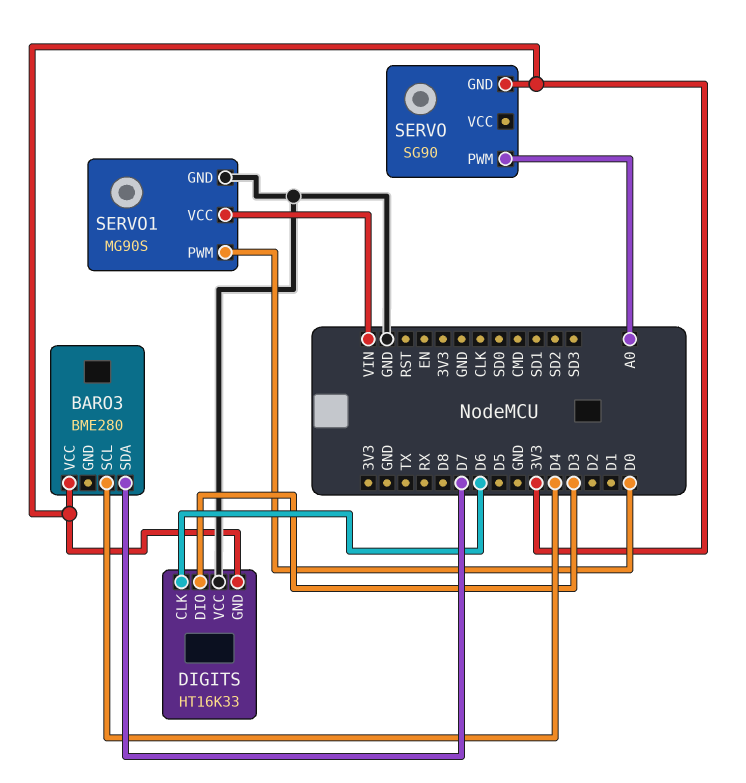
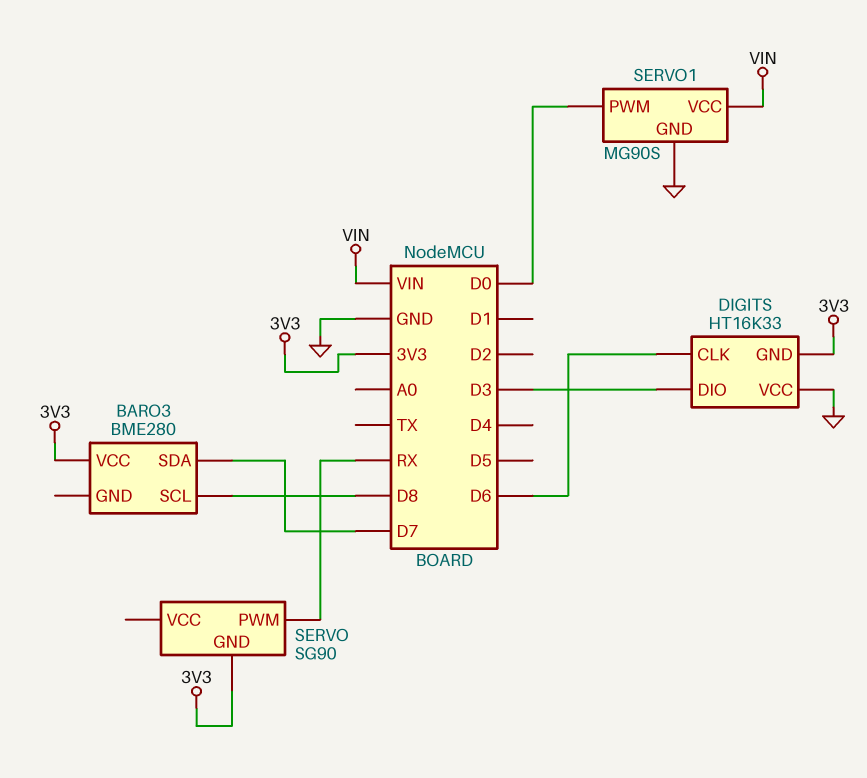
BARO3 pin SCL: D4 -> D8
SERVO pin PWM: A0 -> RX

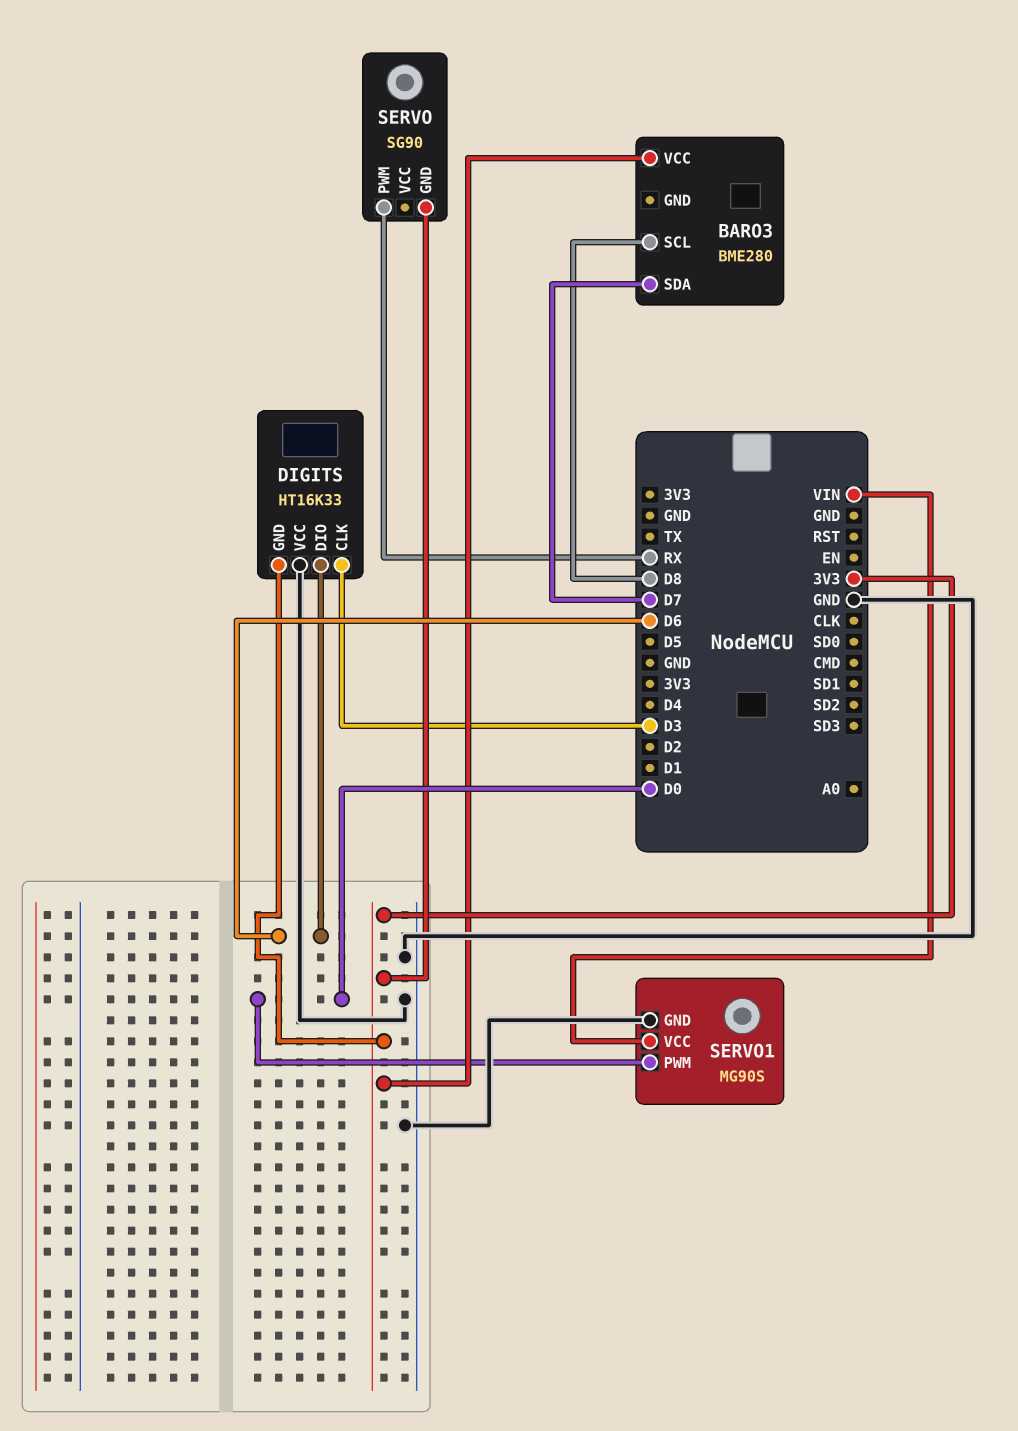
DIGITS pin CLK: D6 -> D3
DIGITS pin DIO: D3 -> D6

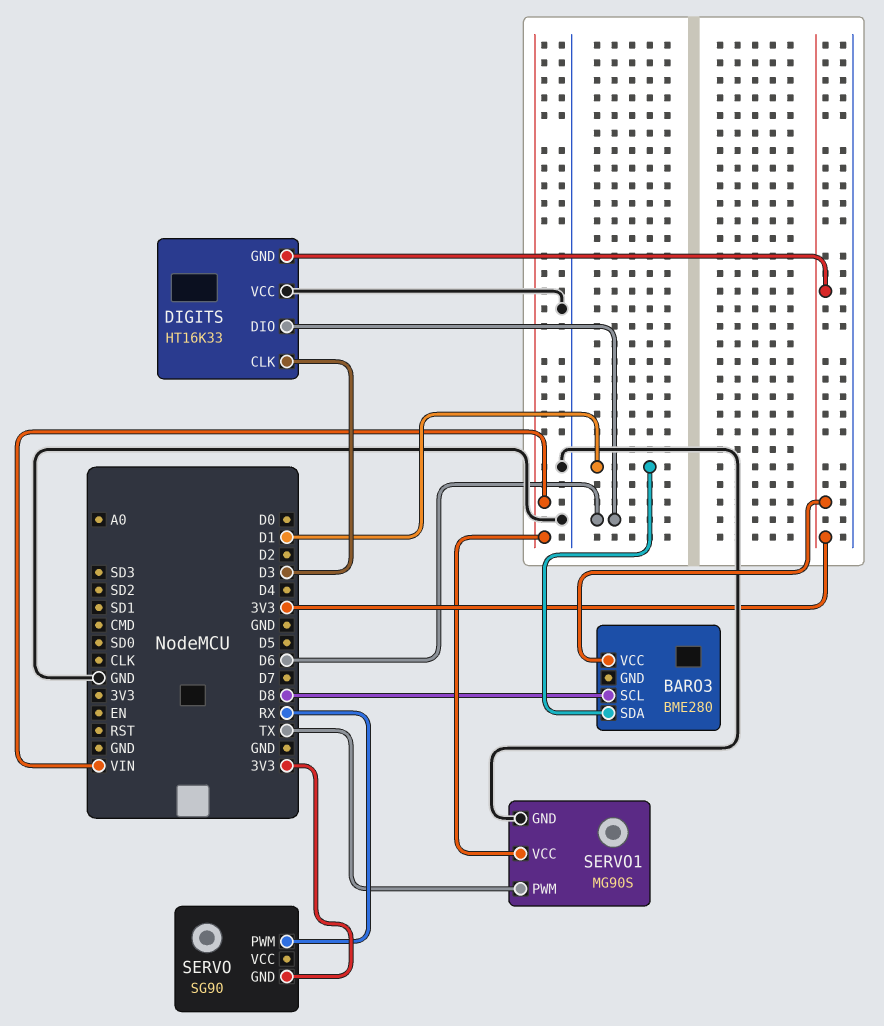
BARO3 pin SDA: D7 -> D1
SERVO1 pin PWM: D0 -> TX

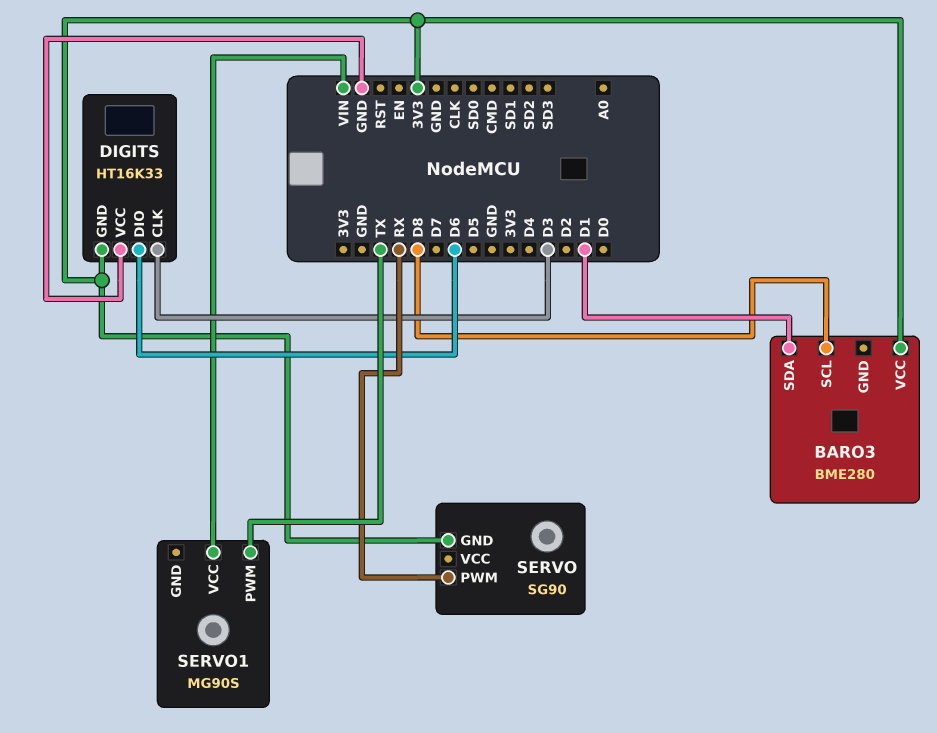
SERVO1 pin GND: GND -> none

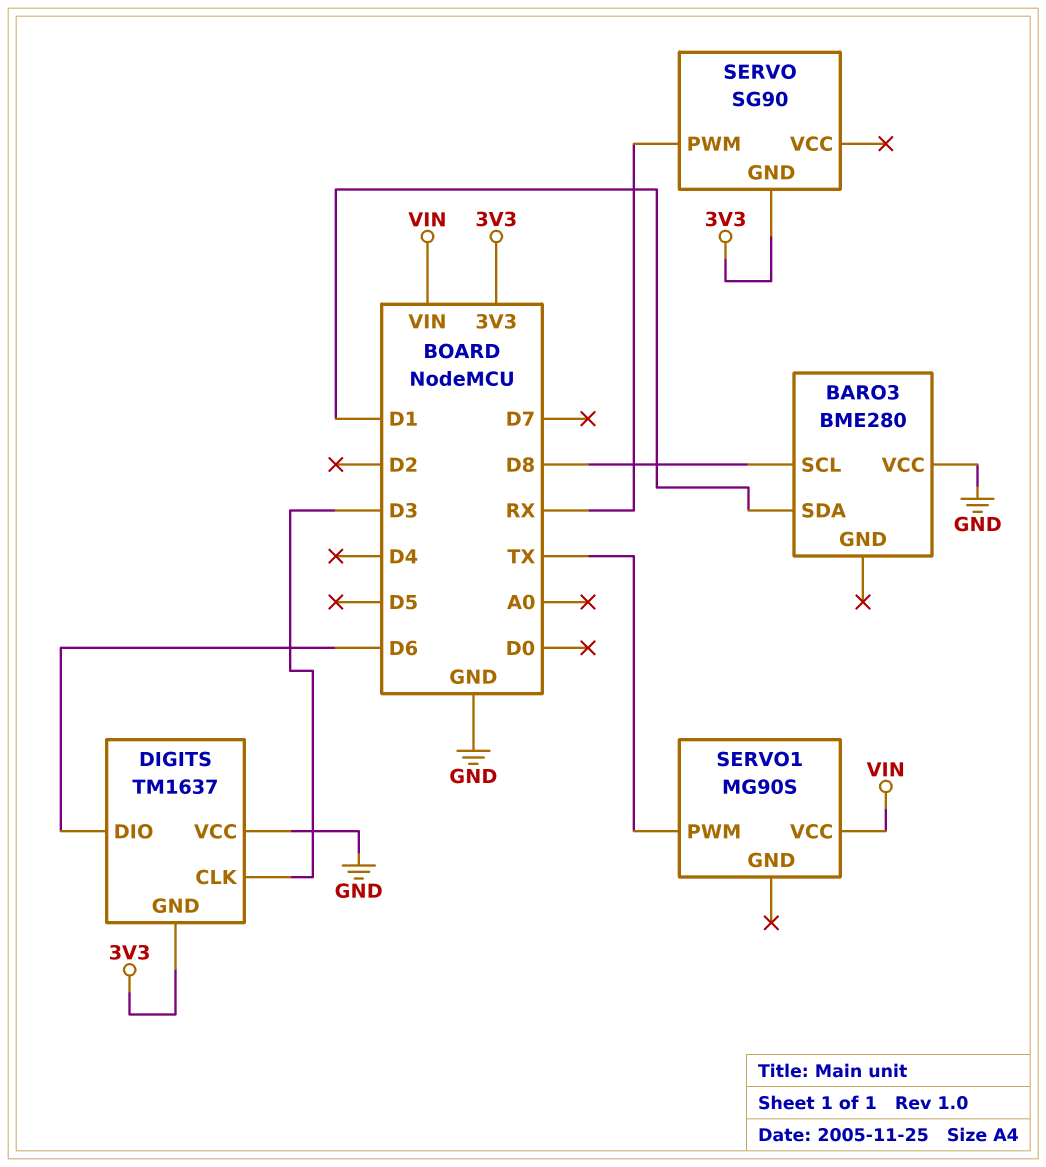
BARO3 pin VCC: 3V3 -> GND
DIGITS: HT16K33 -> TM1637

